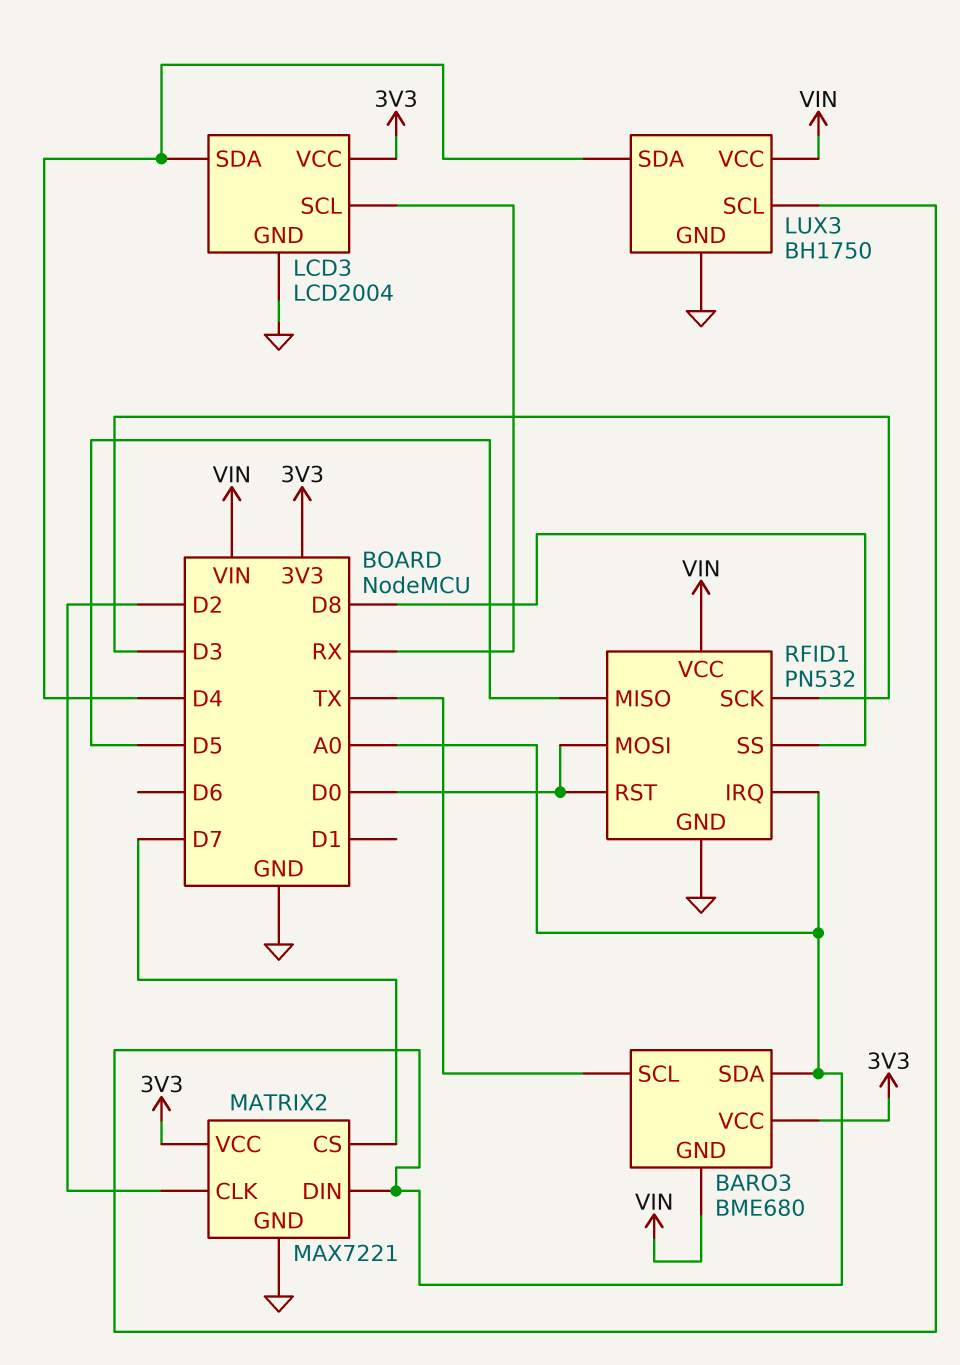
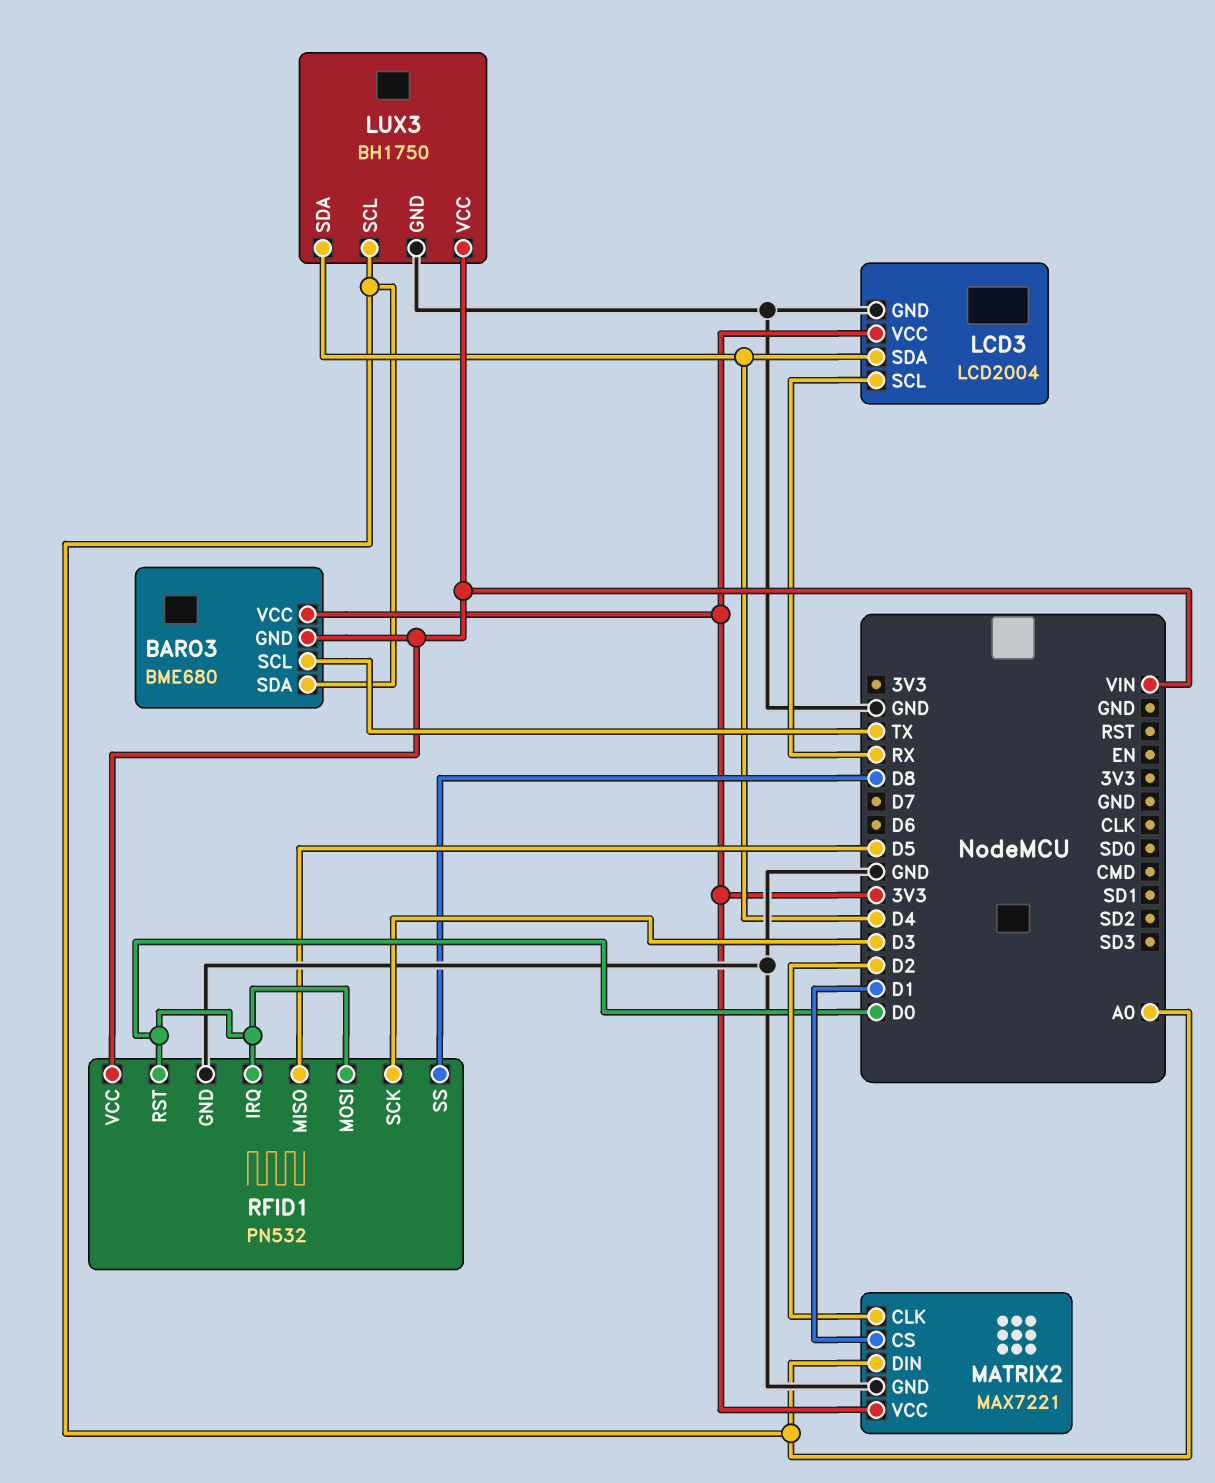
MATRIX2 pin CS: D7 -> D1
RFID1 pin IRQ: A0 -> D0

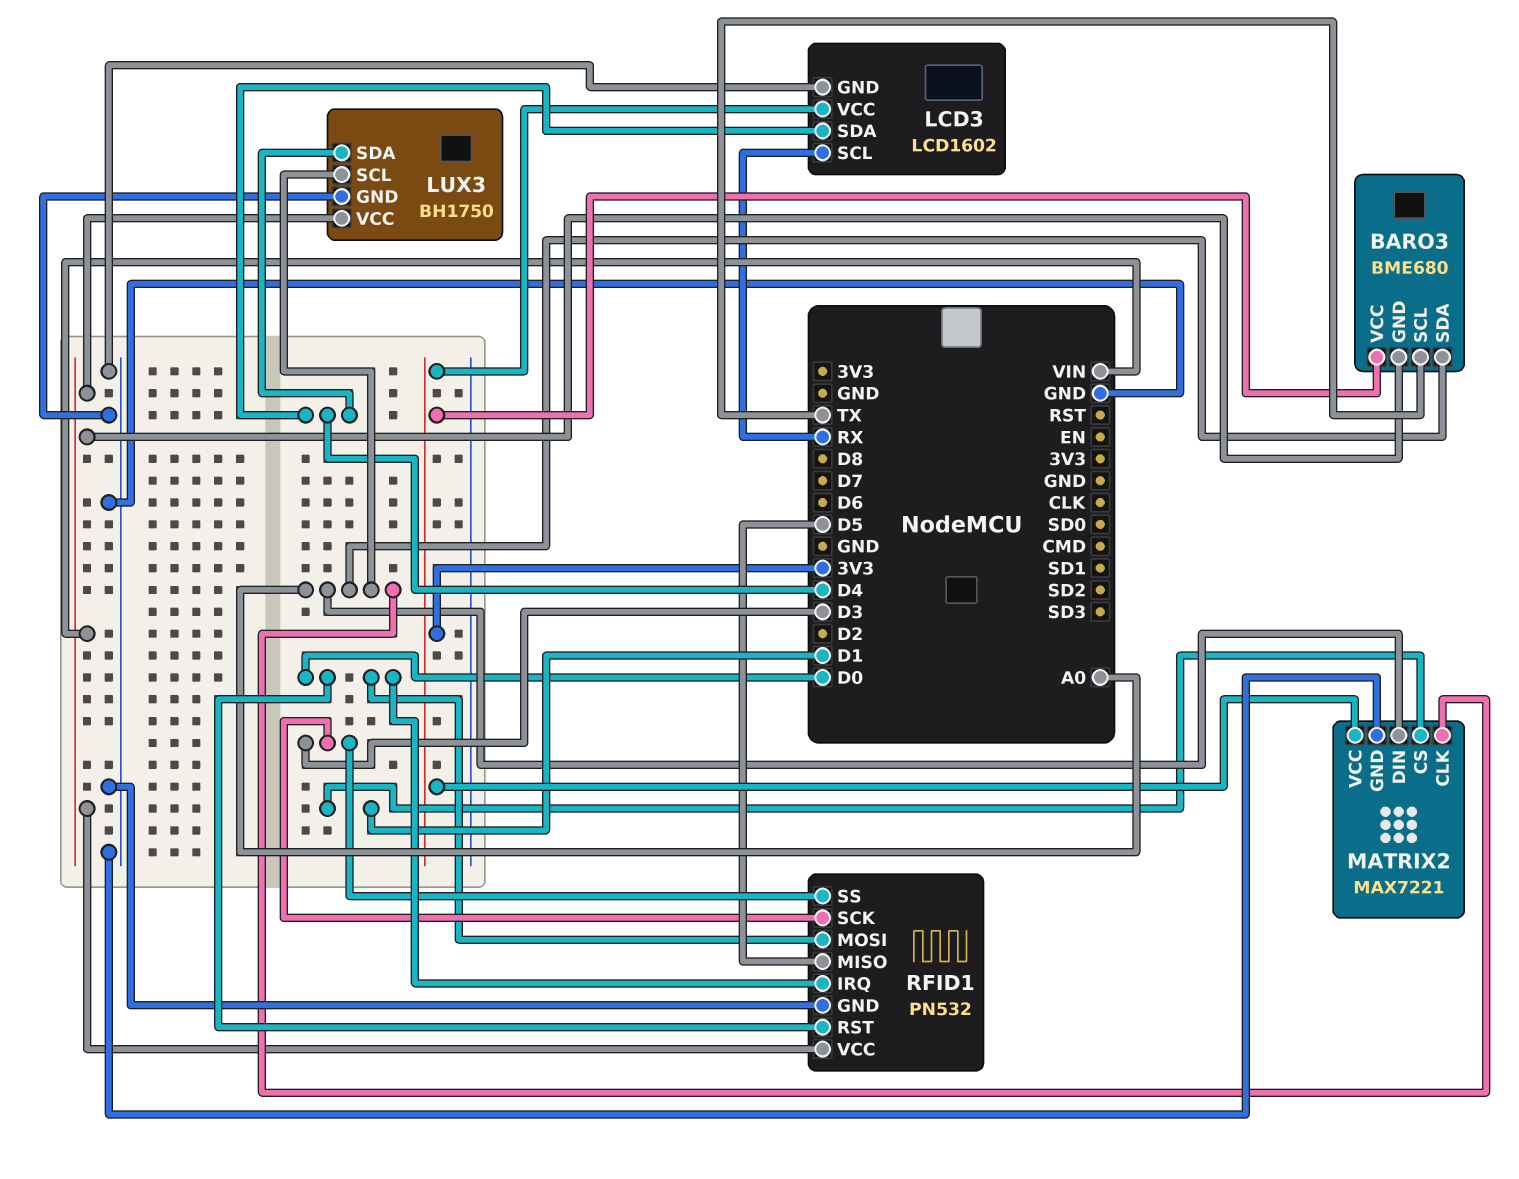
LCD3: LCD2004 -> LCD1602
MATRIX2 pin CLK: D2 -> A0
RFID1 pin SS: D8 -> D3

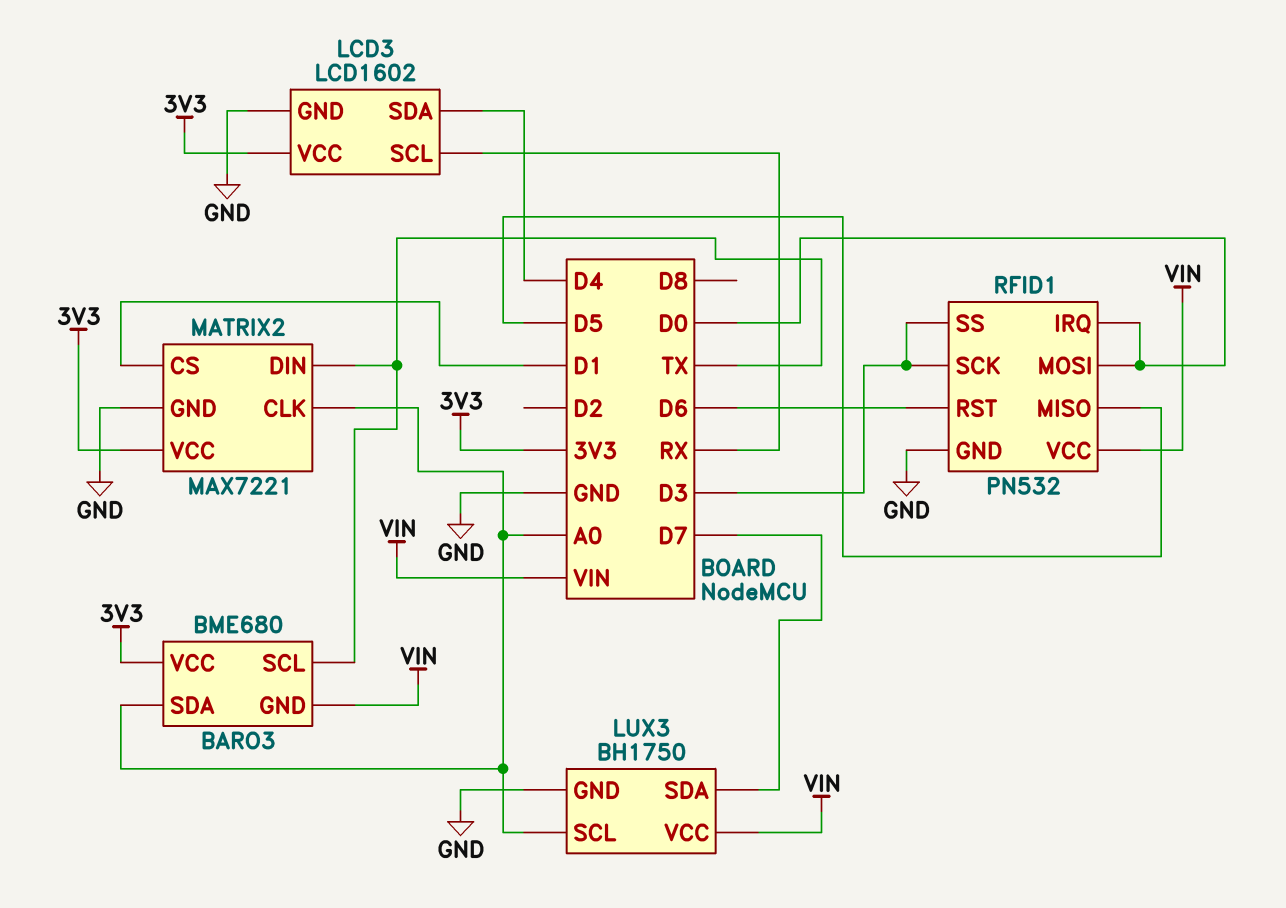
LUX3 pin SDA: D4 -> D7
MATRIX2 pin DIN: A0 -> TX
RFID1 pin RST: D0 -> D6

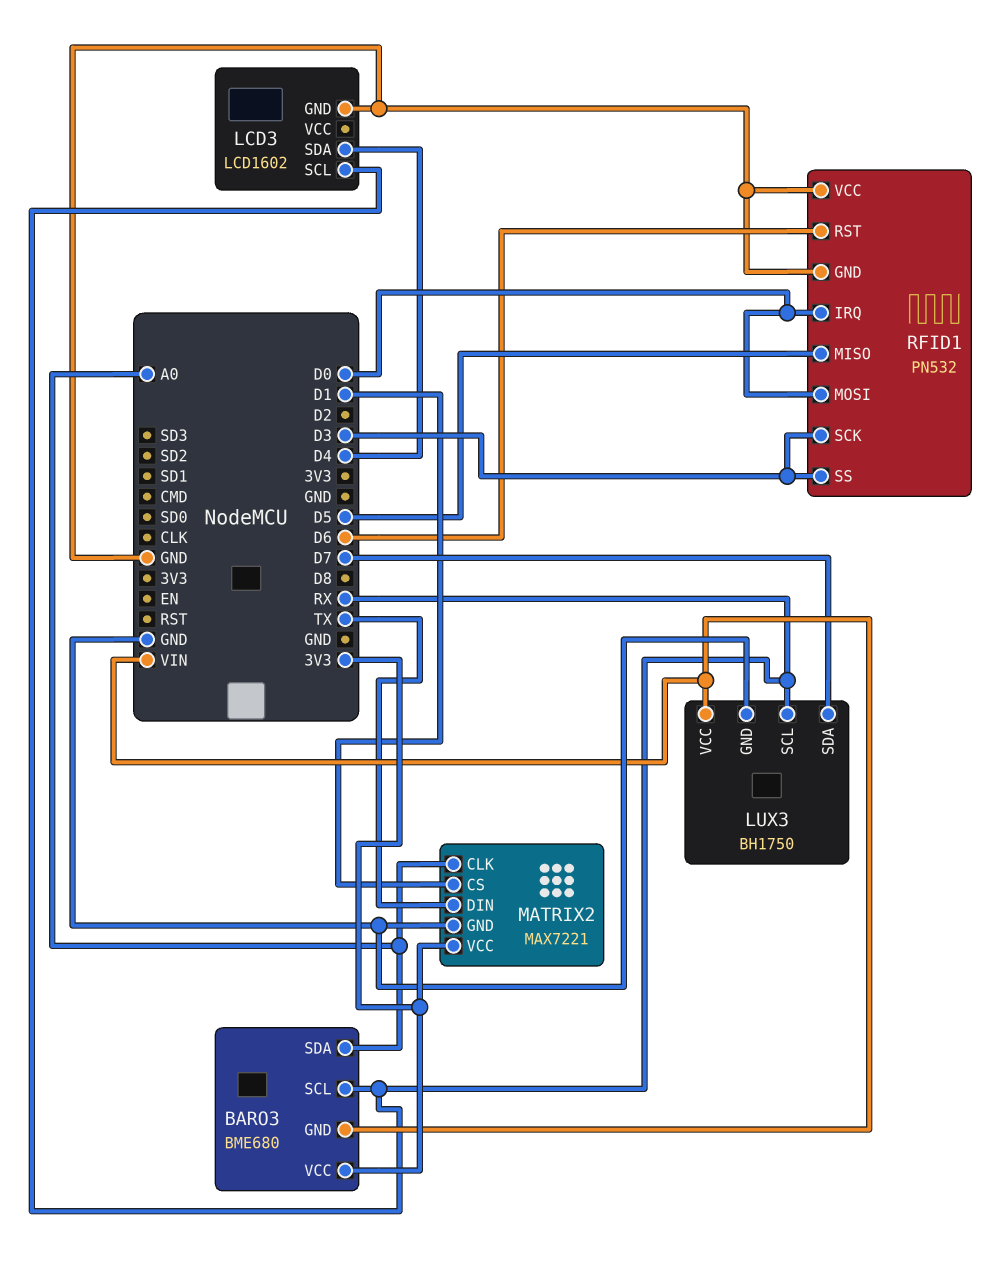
BARO3 pin SCL: TX -> RX
LCD3 pin VCC: 3V3 -> none
LUX3 pin SCL: A0 -> RX
RFID1 pin VCC: VIN -> GND

